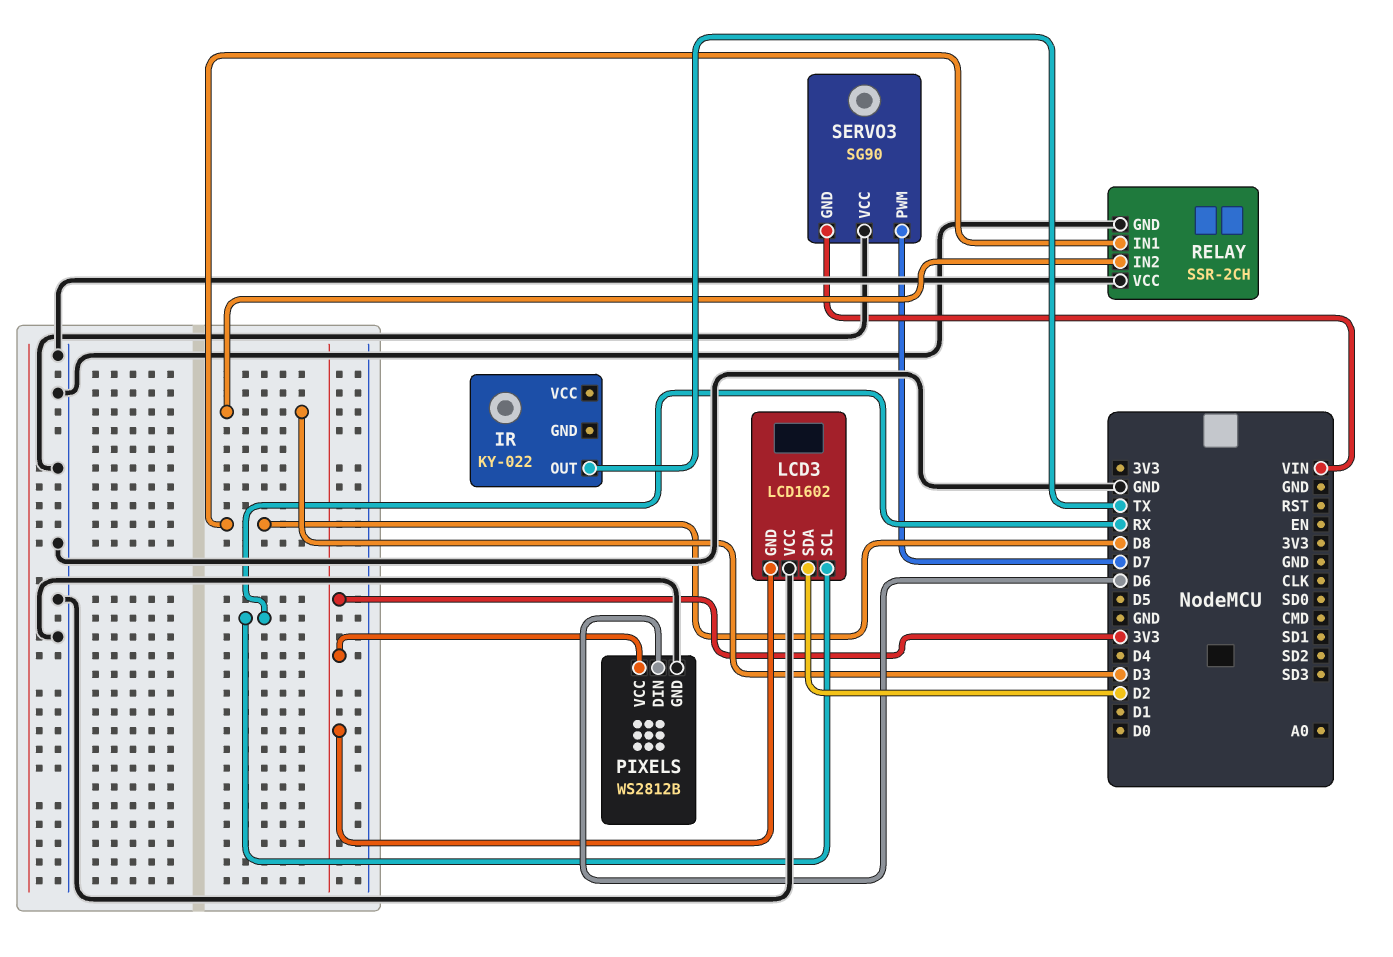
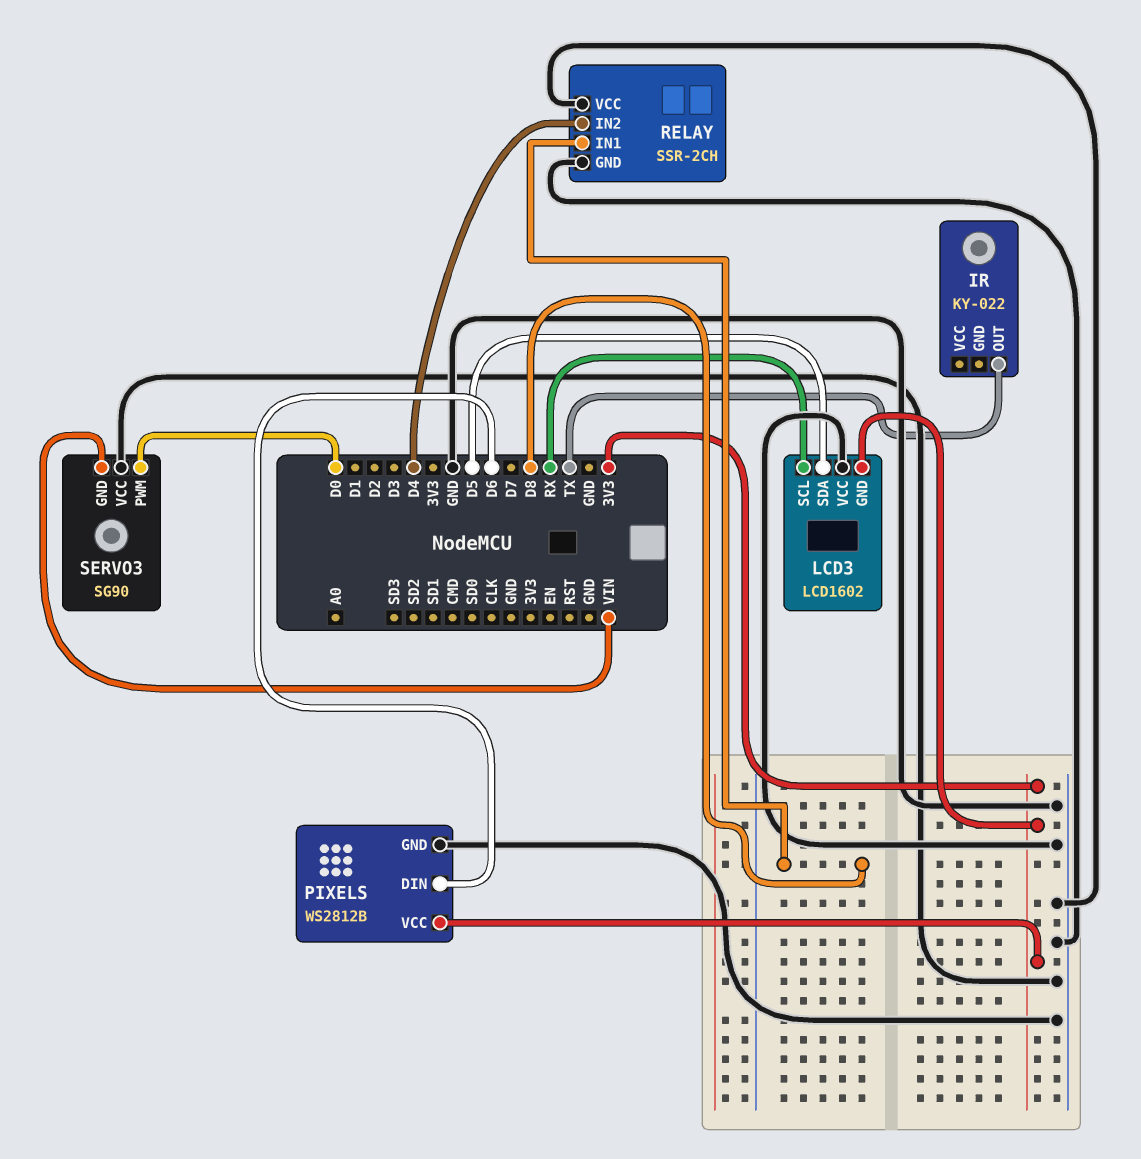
LCD3 pin SDA: D2 -> D5
RELAY pin IN2: D3 -> D4
SERVO3 pin PWM: D7 -> D0

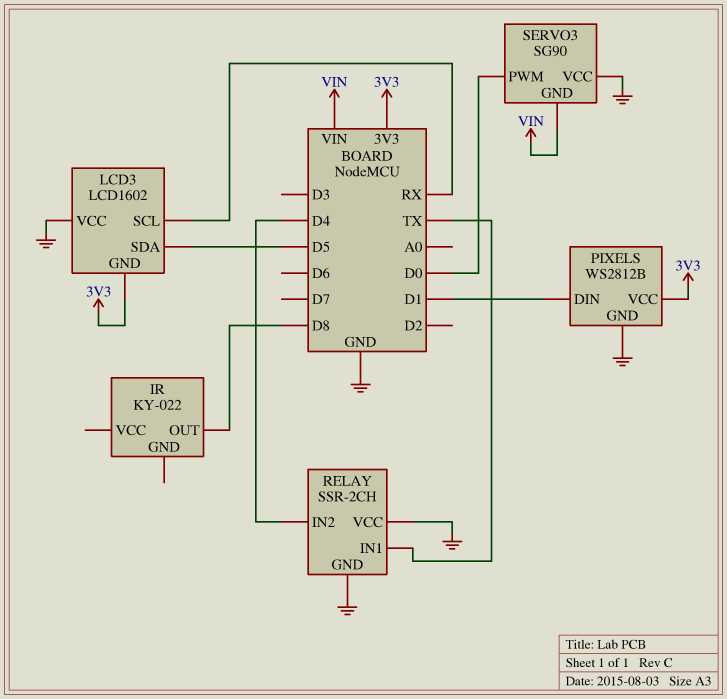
IR pin OUT: TX -> D8
PIXELS pin DIN: D6 -> D1
RELAY pin IN1: D8 -> TX

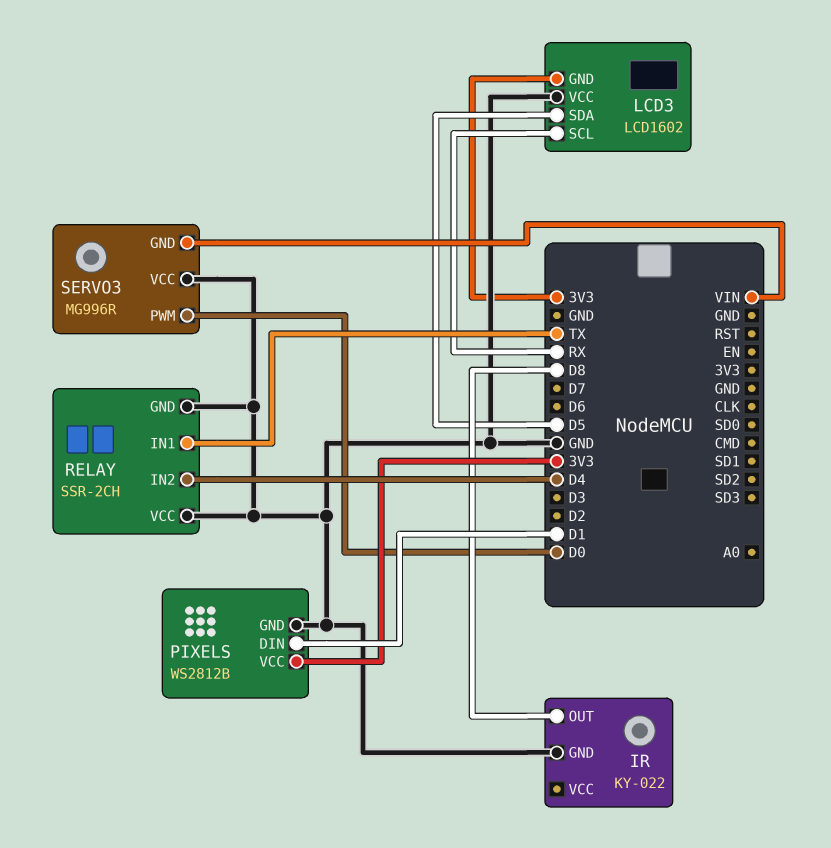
IR pin GND: none -> GND
SERVO3: SG90 -> MG996R

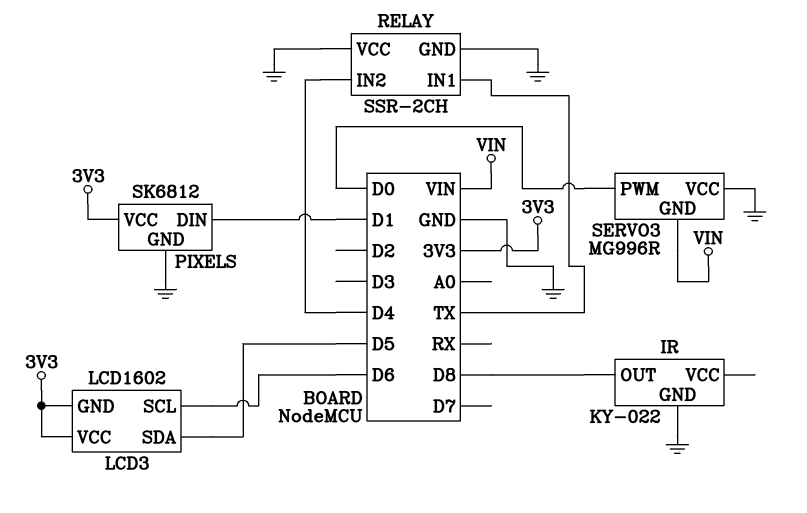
LCD3 pin SCL: RX -> D6
LCD3 pin VCC: GND -> 3V3
PIXELS: WS2812B -> SK6812

